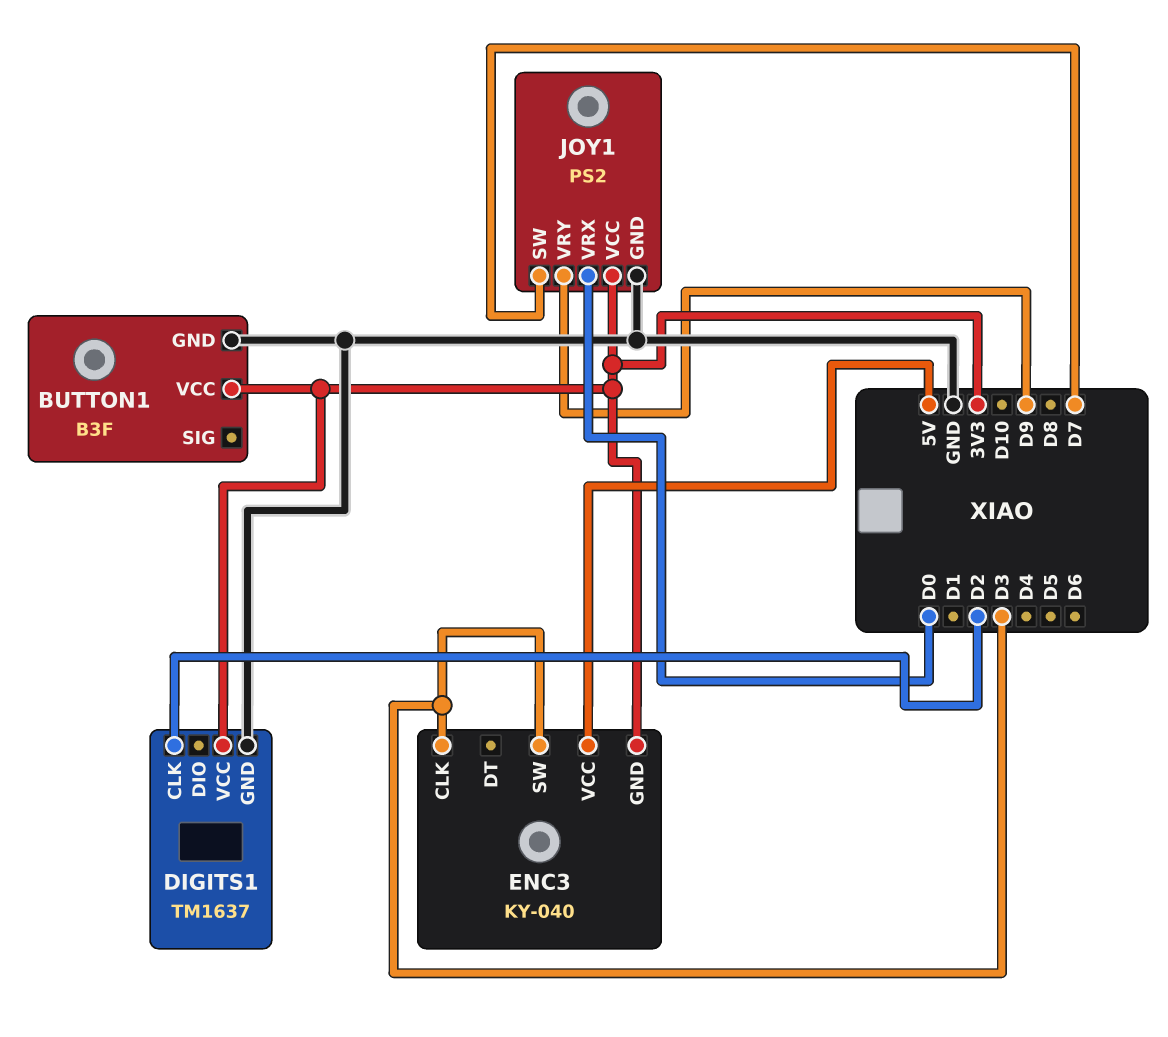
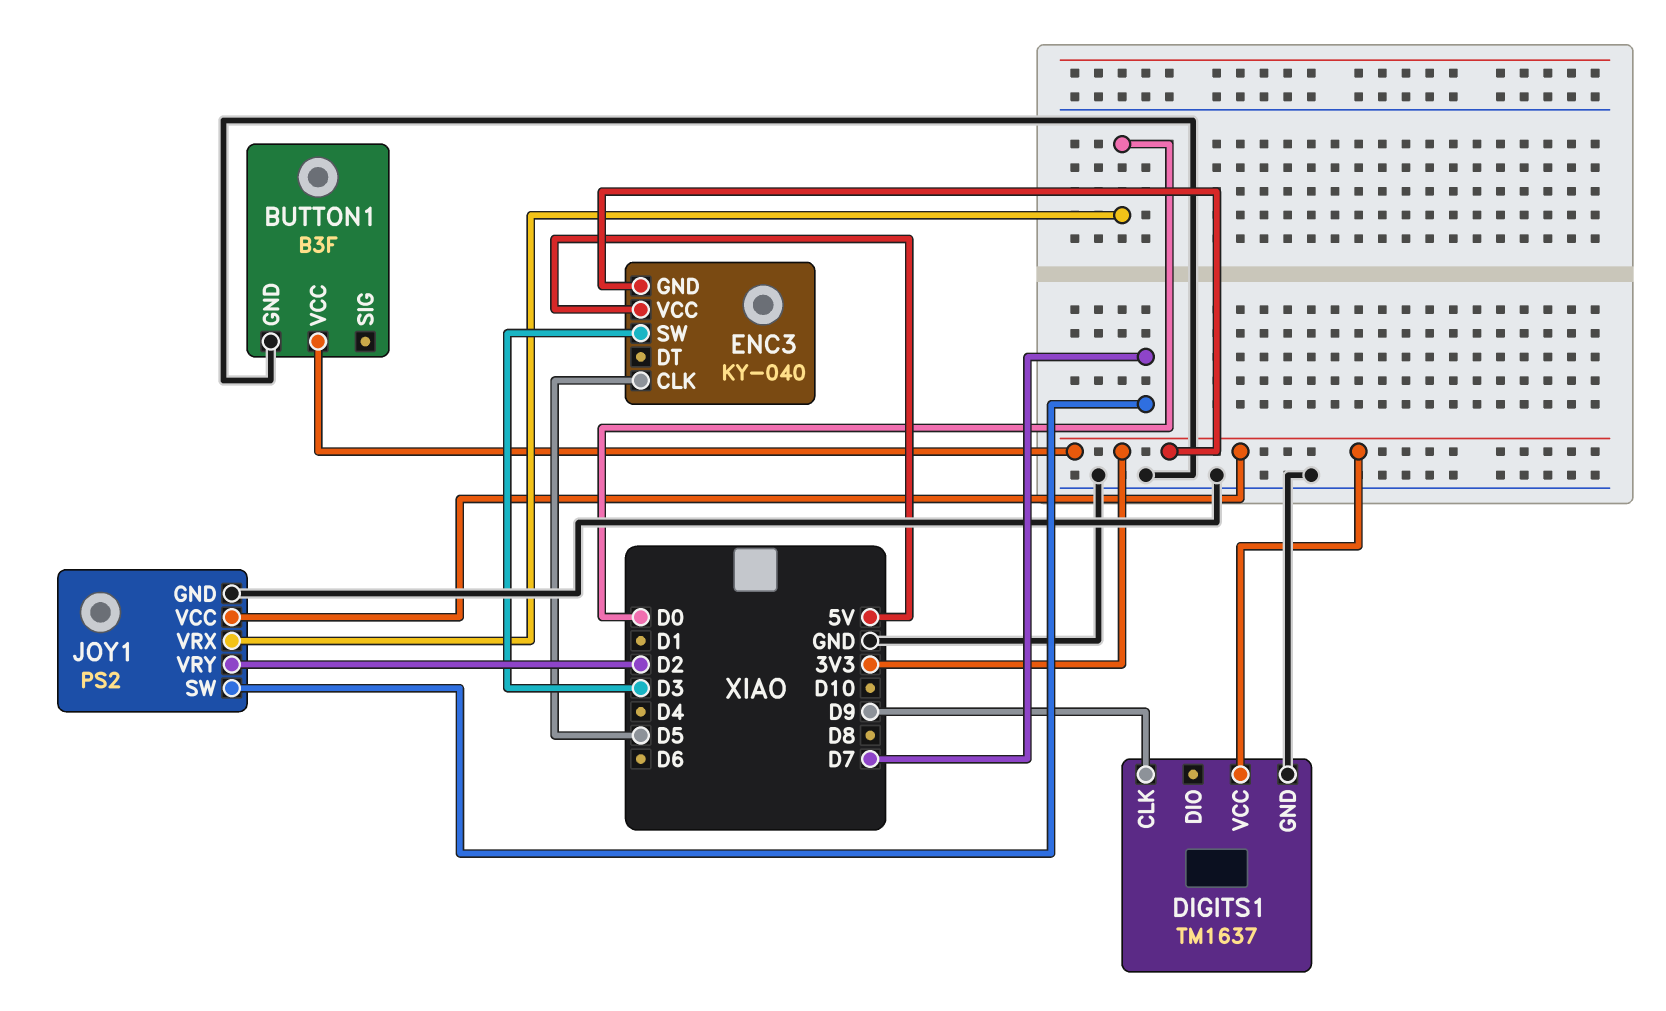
DIGITS1 pin CLK: D2 -> D9
ENC3 pin CLK: D3 -> D5
JOY1 pin VRY: D9 -> D2

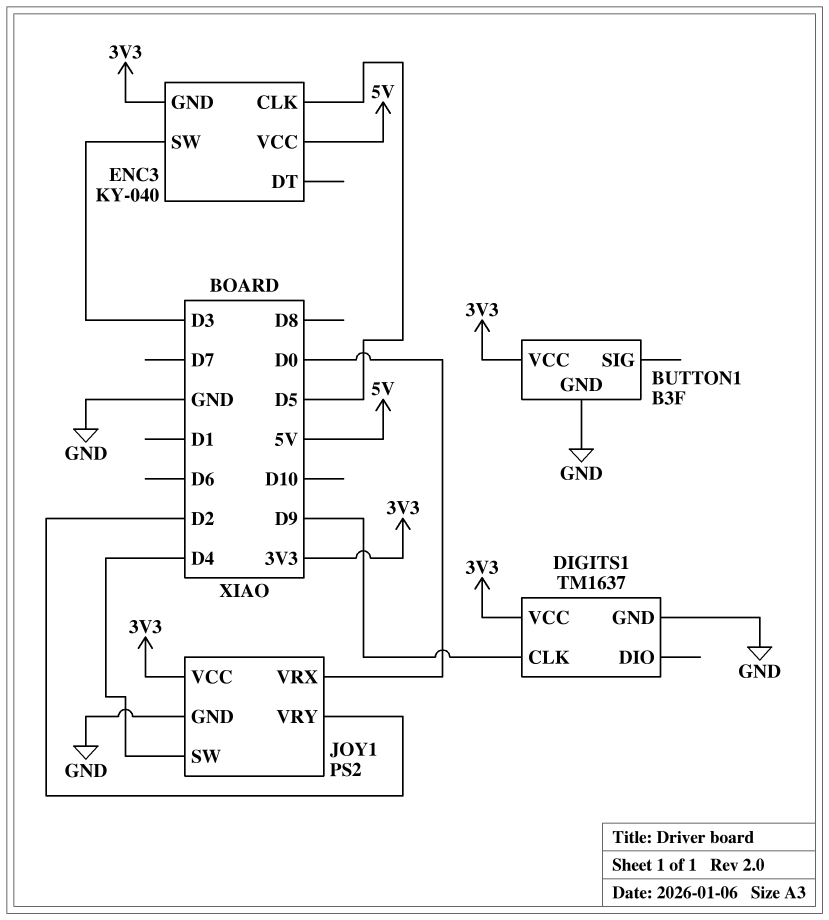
JOY1 pin SW: D7 -> D4

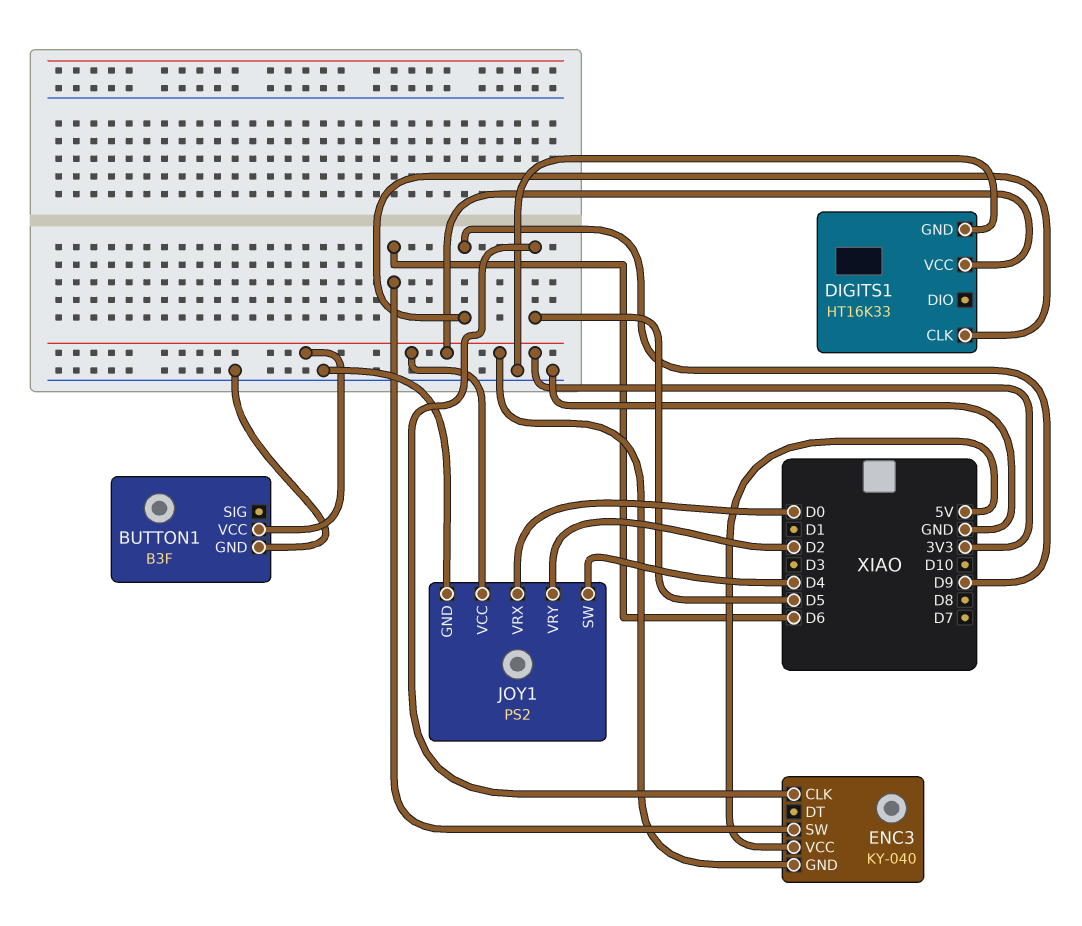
DIGITS1: TM1637 -> HT16K33
ENC3 pin SW: D3 -> D6

